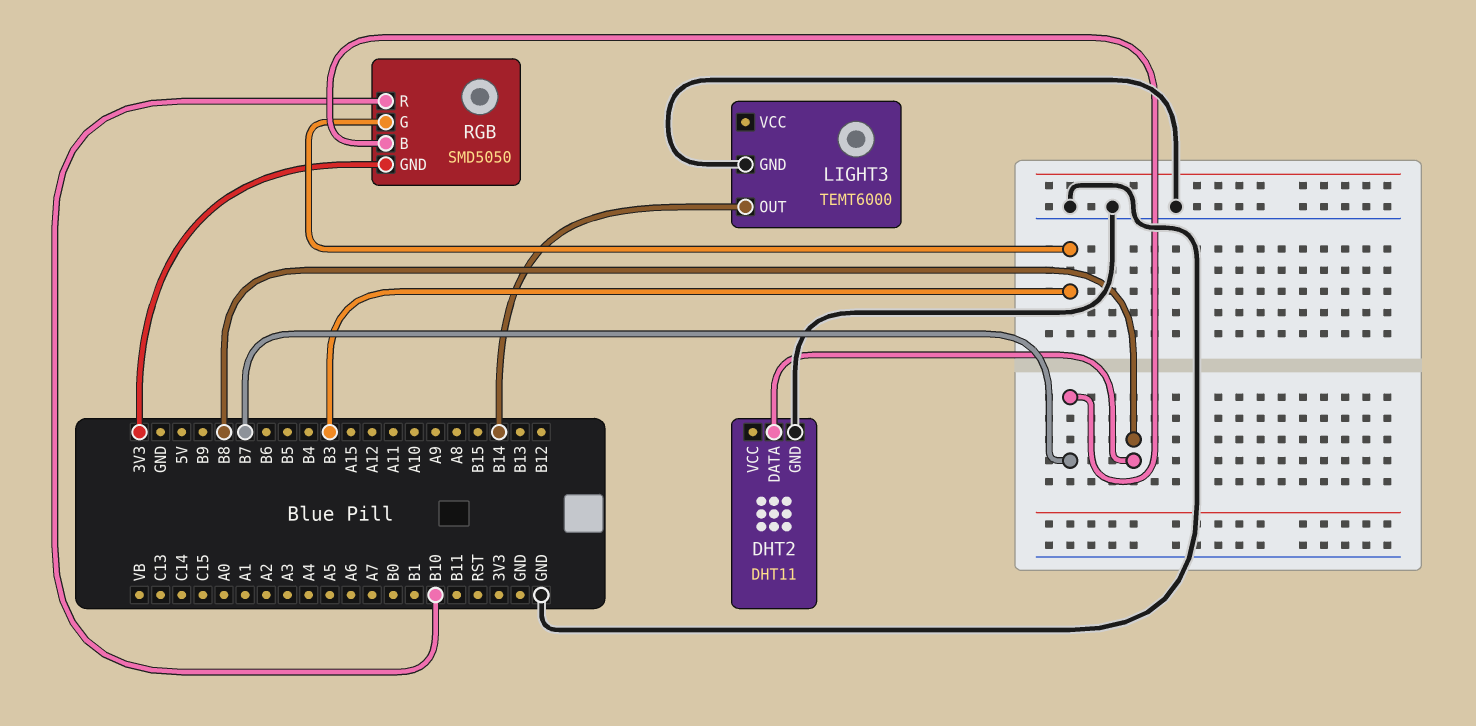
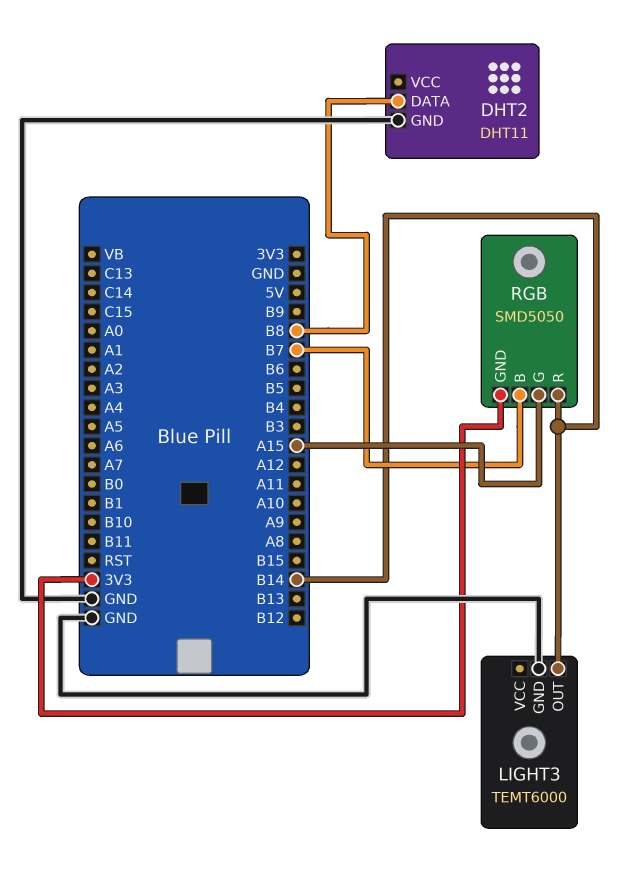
RGB pin G: B3 -> A15
RGB pin R: B10 -> B14

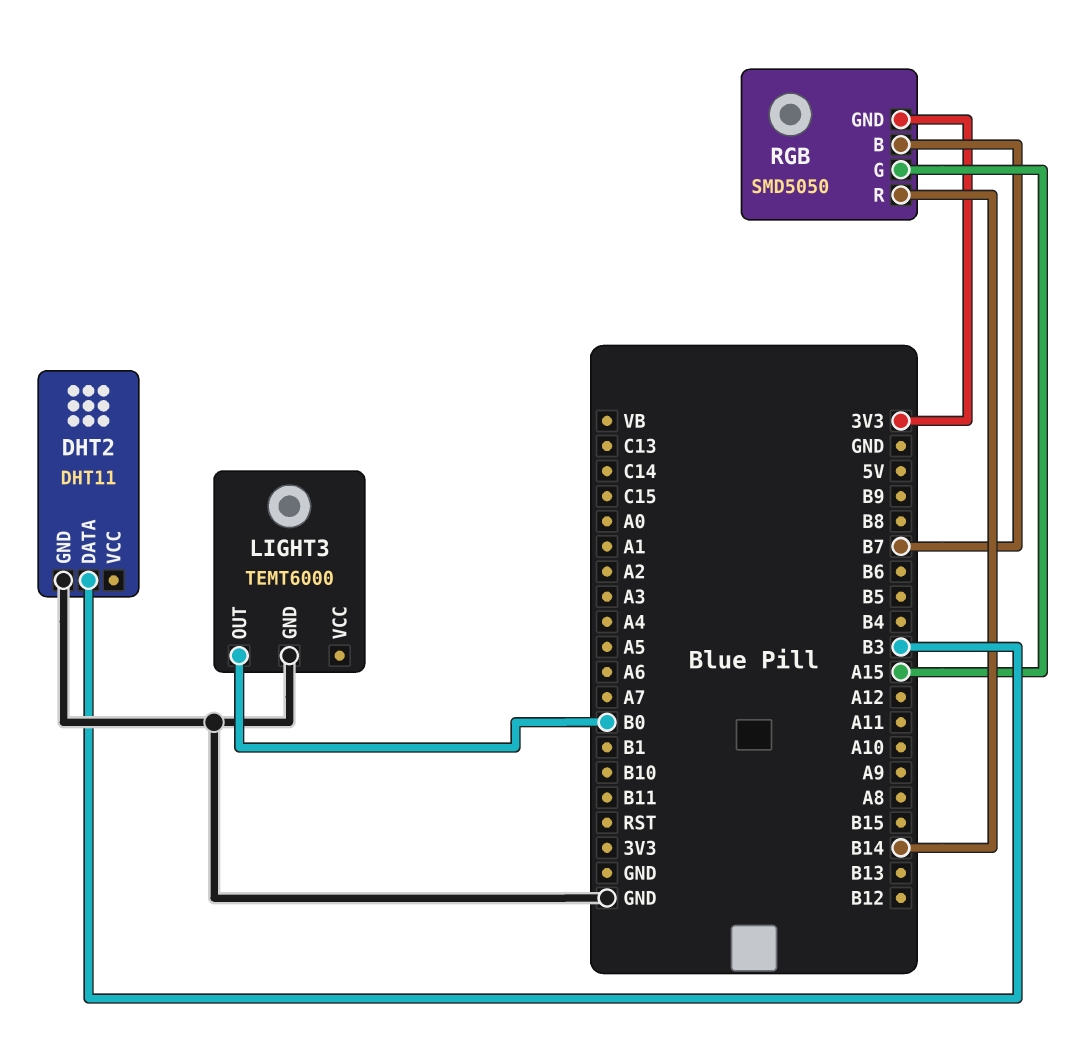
DHT2 pin DATA: B8 -> B3
LIGHT3 pin OUT: B14 -> B0

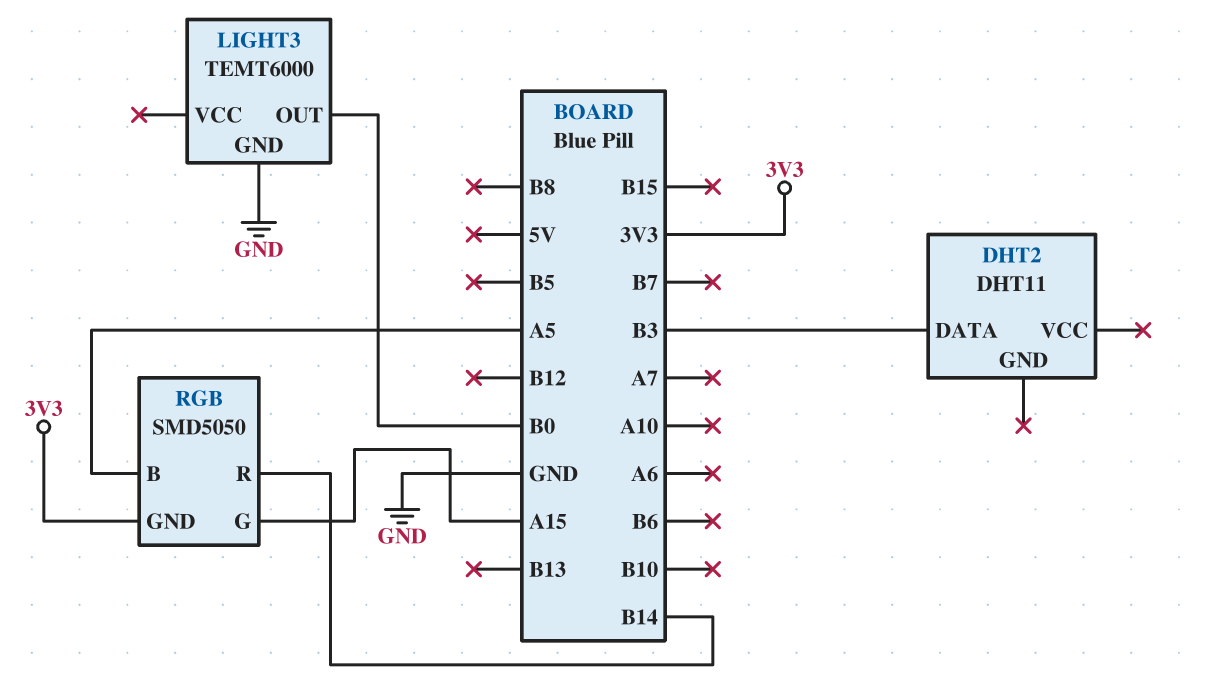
DHT2 pin GND: GND -> none
RGB pin B: B7 -> A5

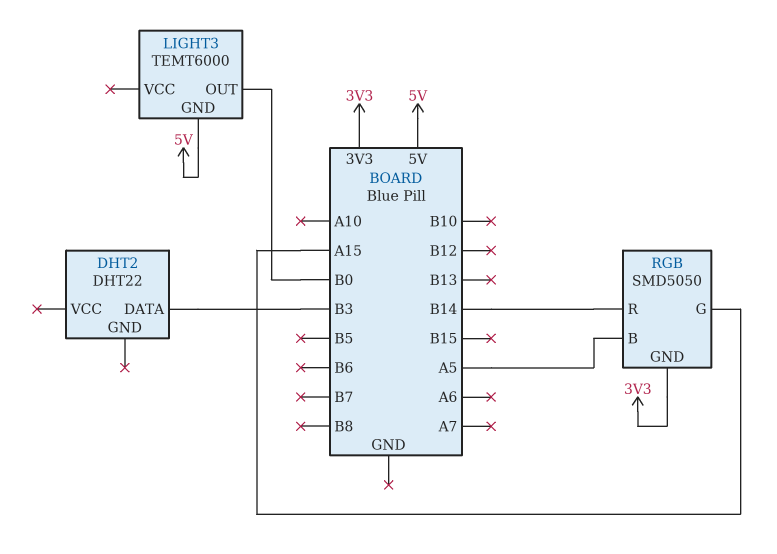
DHT2: DHT11 -> DHT22
LIGHT3 pin GND: GND -> 5V

